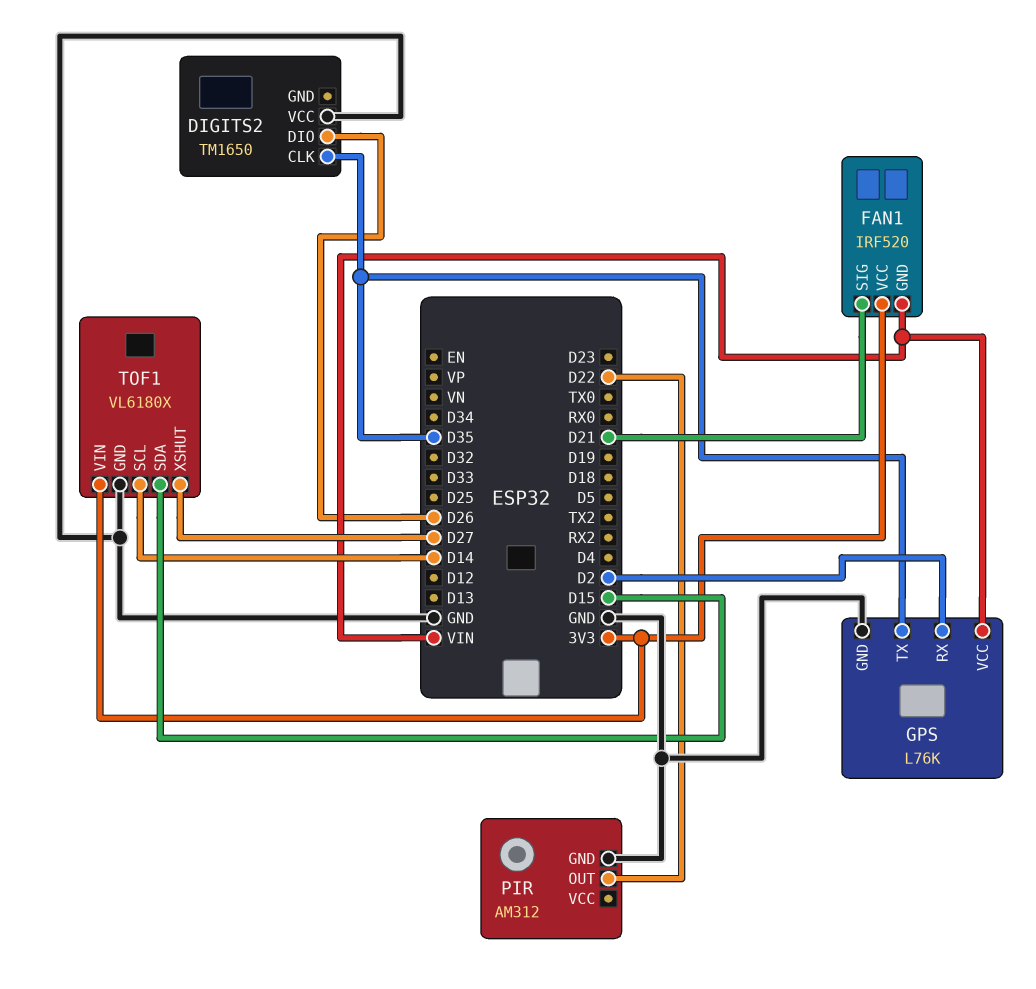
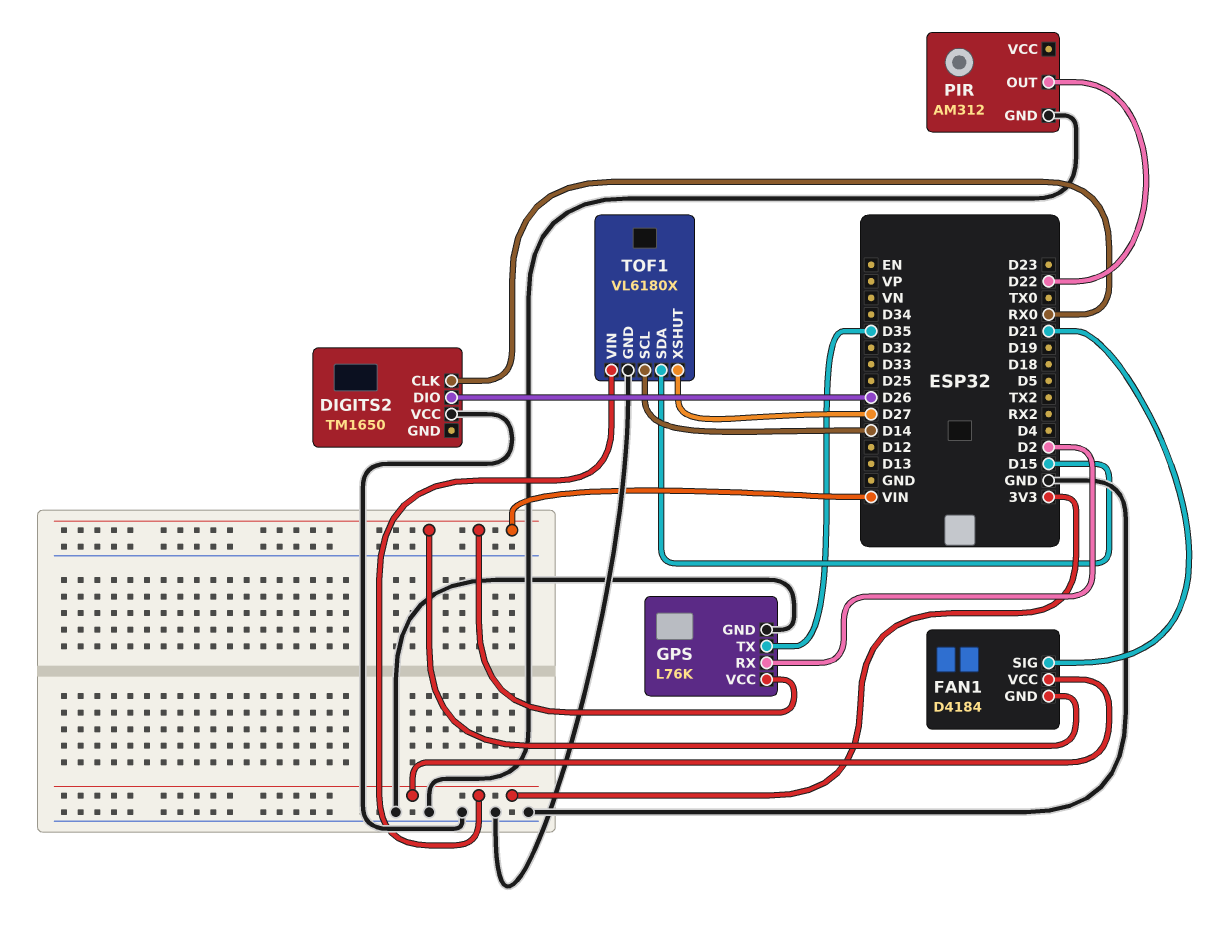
DIGITS2 pin CLK: D35 -> RX0
FAN1: IRF520 -> D4184

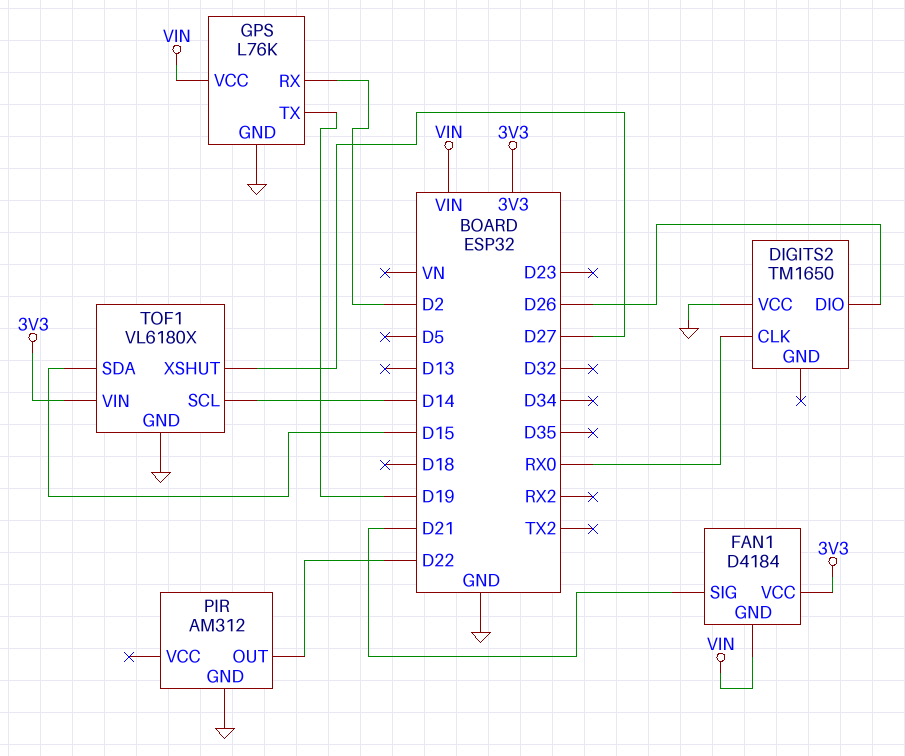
GPS pin TX: D35 -> D19

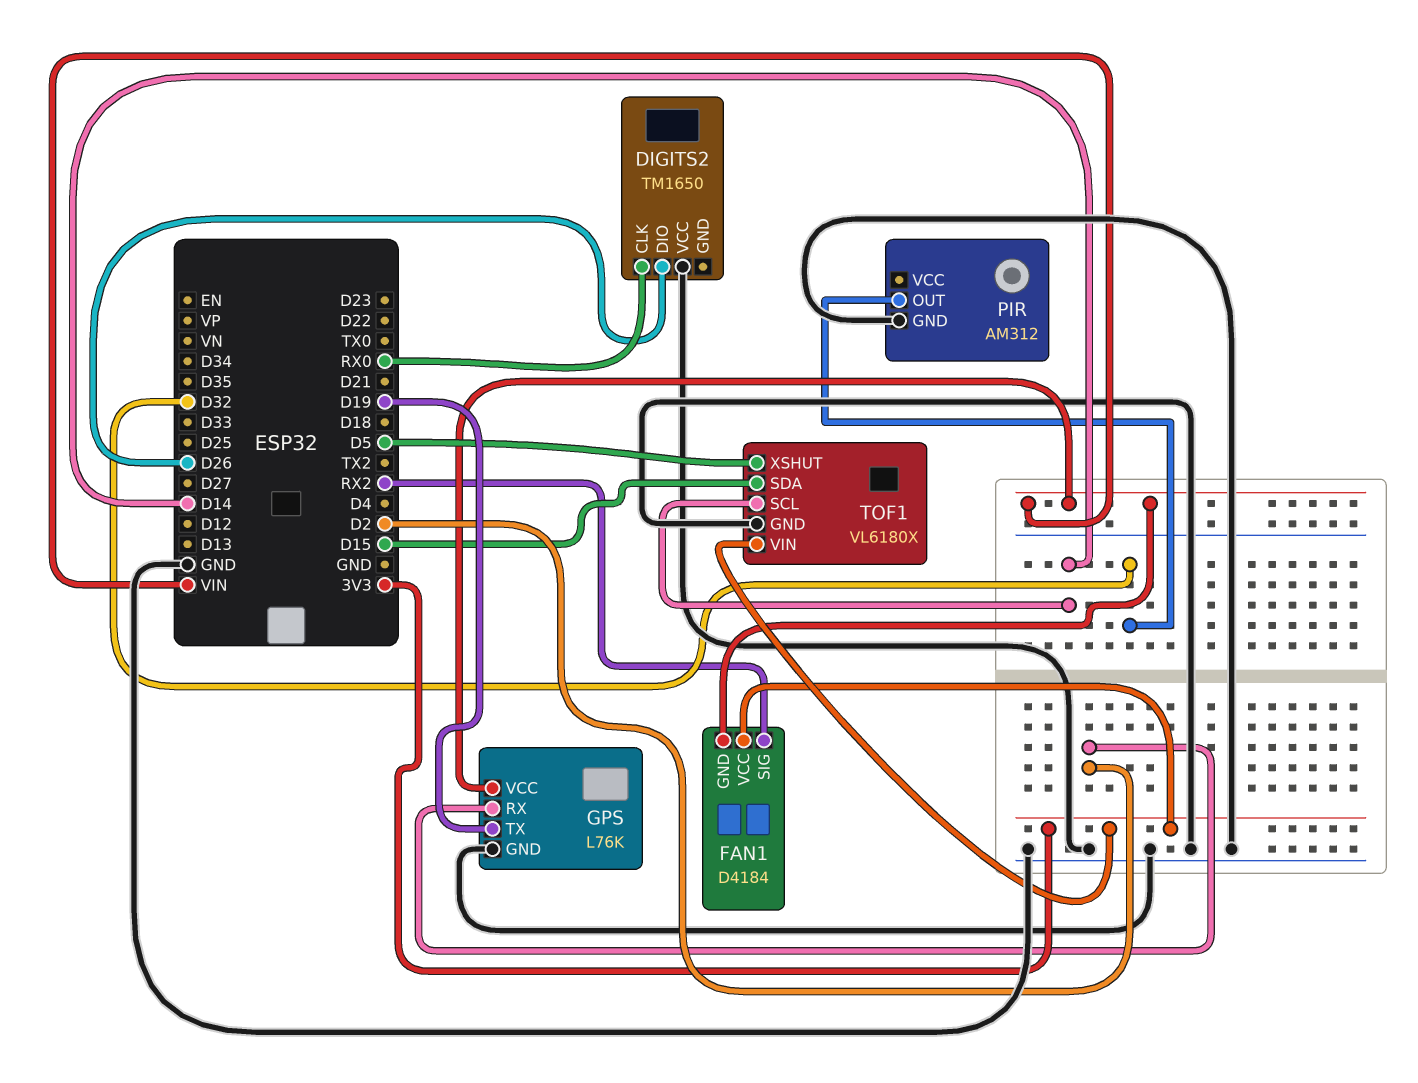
FAN1 pin SIG: D21 -> RX2
PIR pin OUT: D22 -> D32
TOF1 pin XSHUT: D27 -> D5

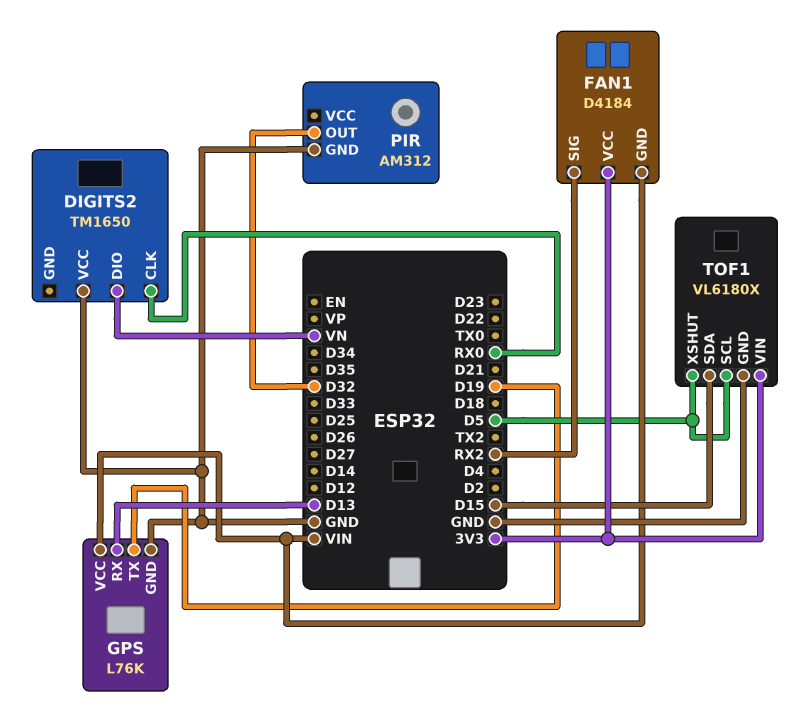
DIGITS2 pin DIO: D26 -> VN
GPS pin RX: D2 -> D13
TOF1 pin SCL: D14 -> D5

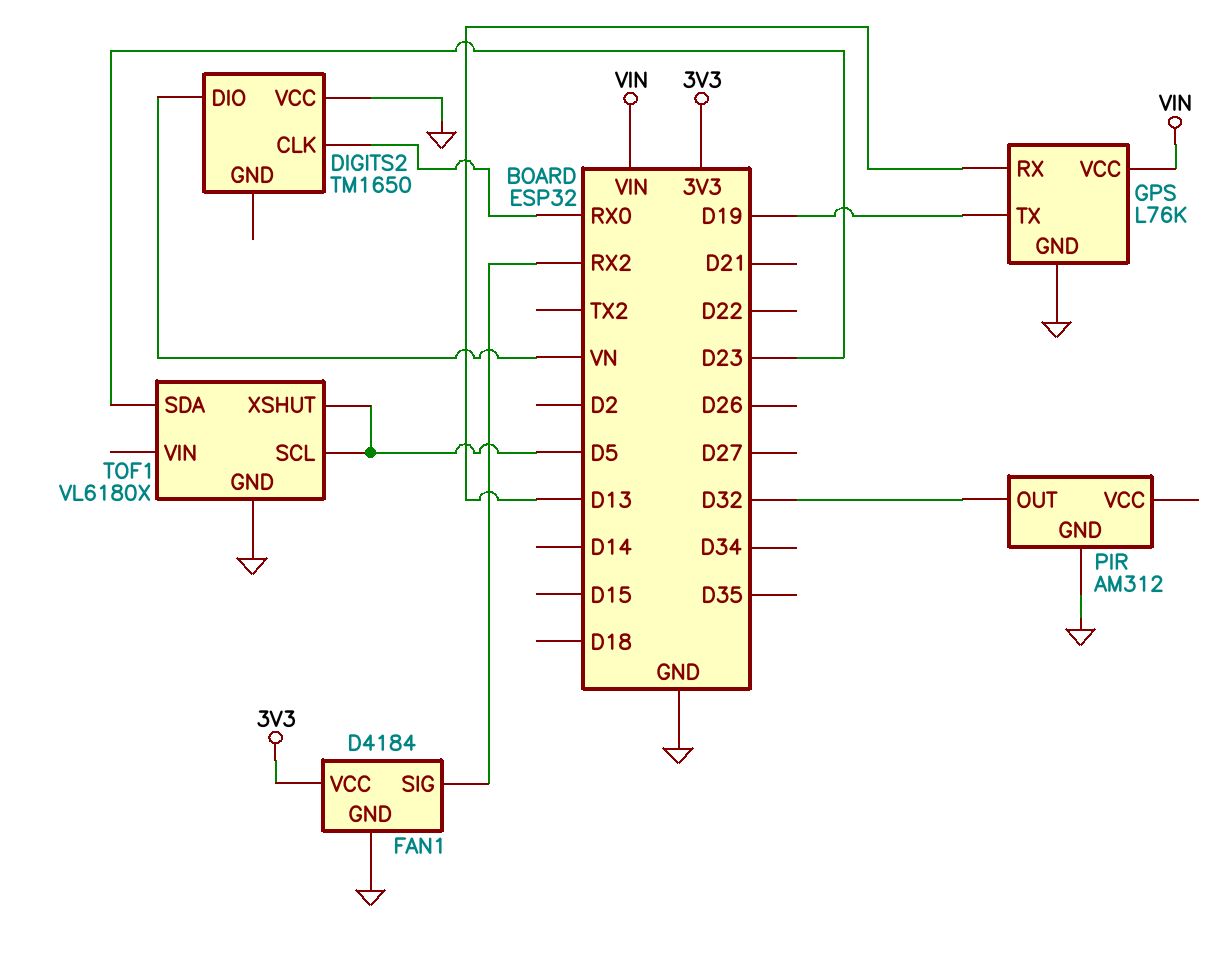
FAN1 pin GND: VIN -> GND
TOF1 pin SDA: D15 -> D23
TOF1 pin VIN: 3V3 -> none

